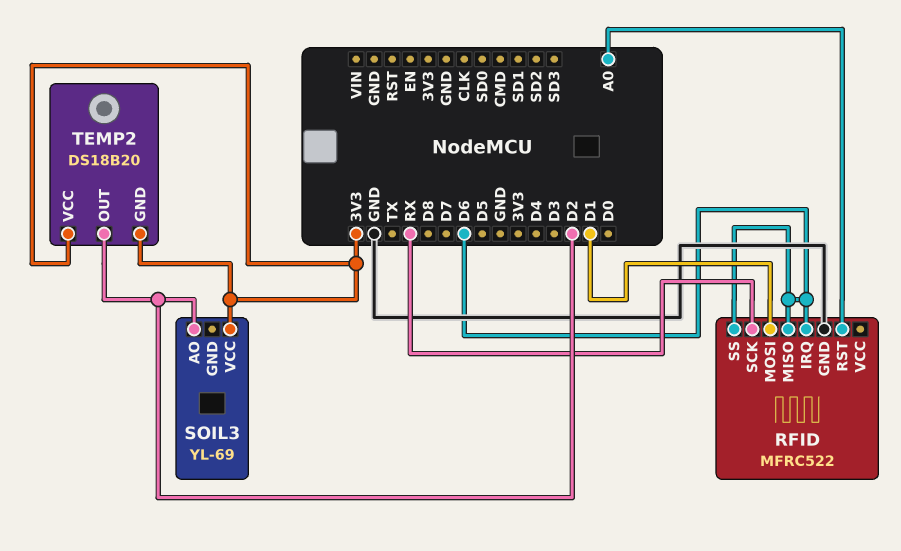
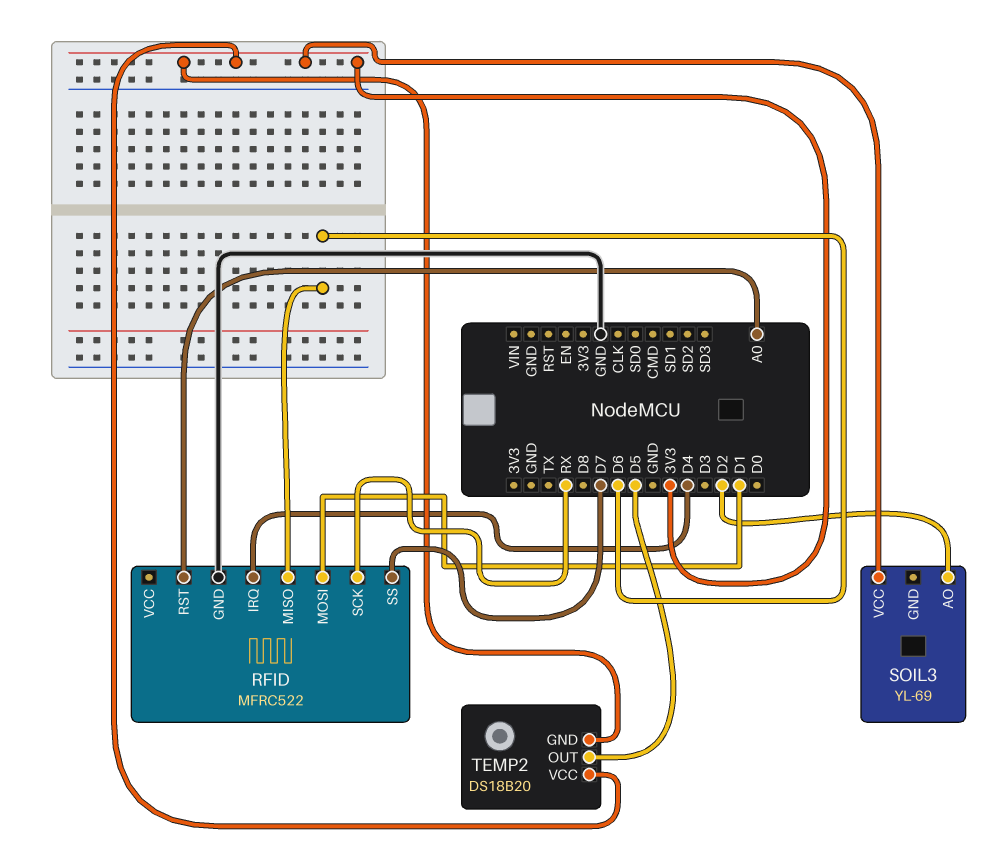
RFID pin IRQ: D6 -> D4
RFID pin SS: D6 -> D7
TEMP2 pin OUT: D2 -> D5

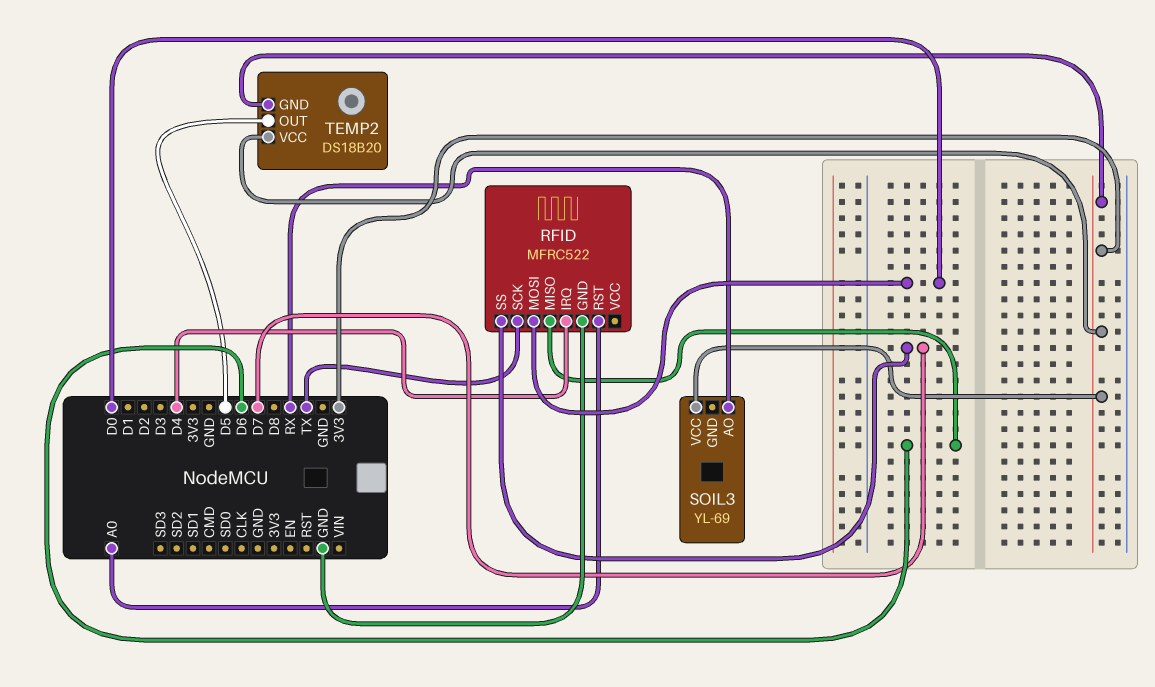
RFID pin MOSI: D1 -> D0
RFID pin SCK: RX -> TX
SOIL3 pin AO: D2 -> RX

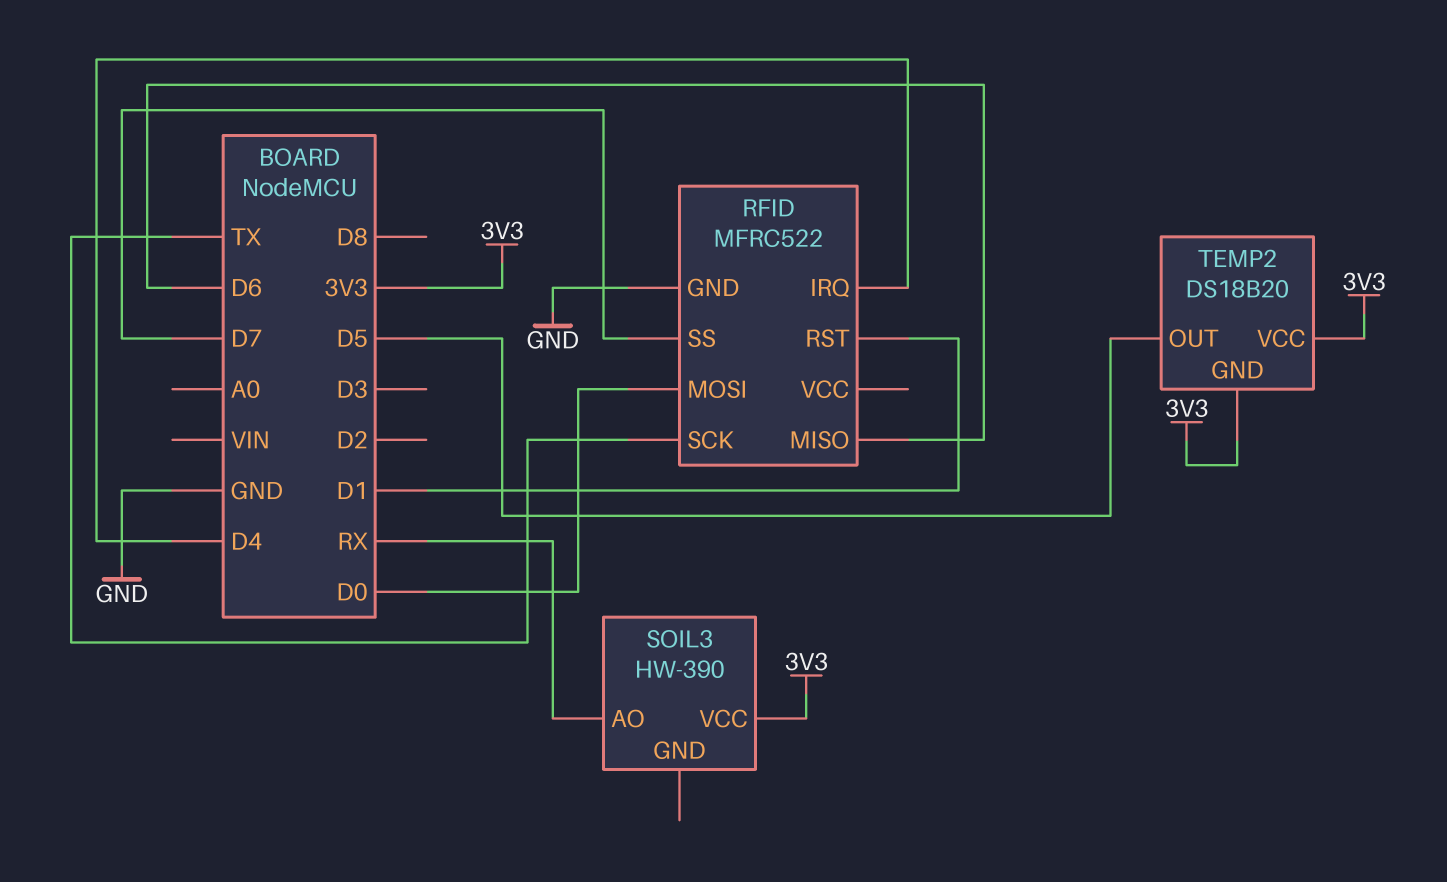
RFID pin RST: A0 -> D1
SOIL3: YL-69 -> HW-390

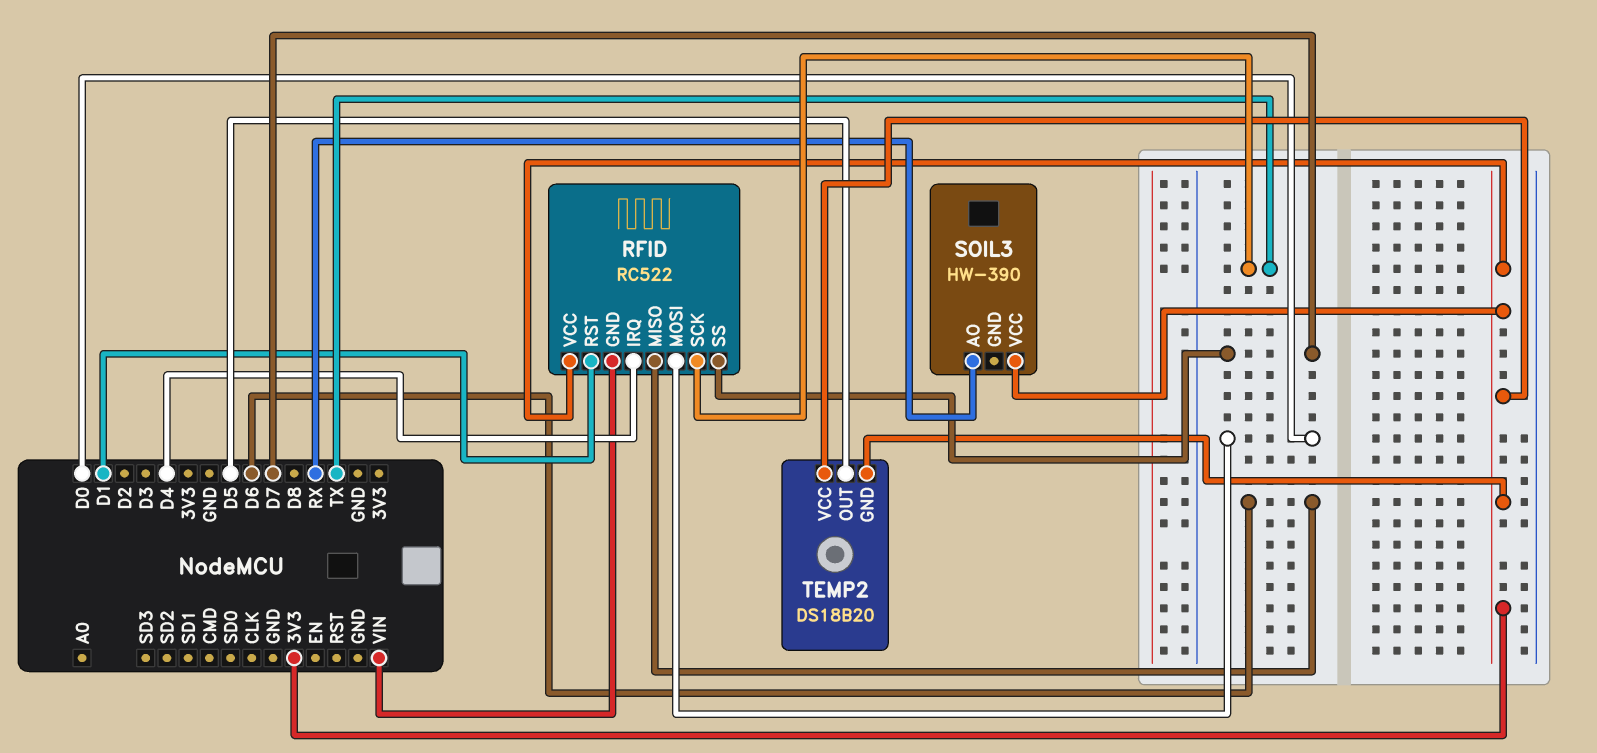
RFID: MFRC522 -> RC522
RFID pin GND: GND -> VIN
RFID pin VCC: none -> 3V3

